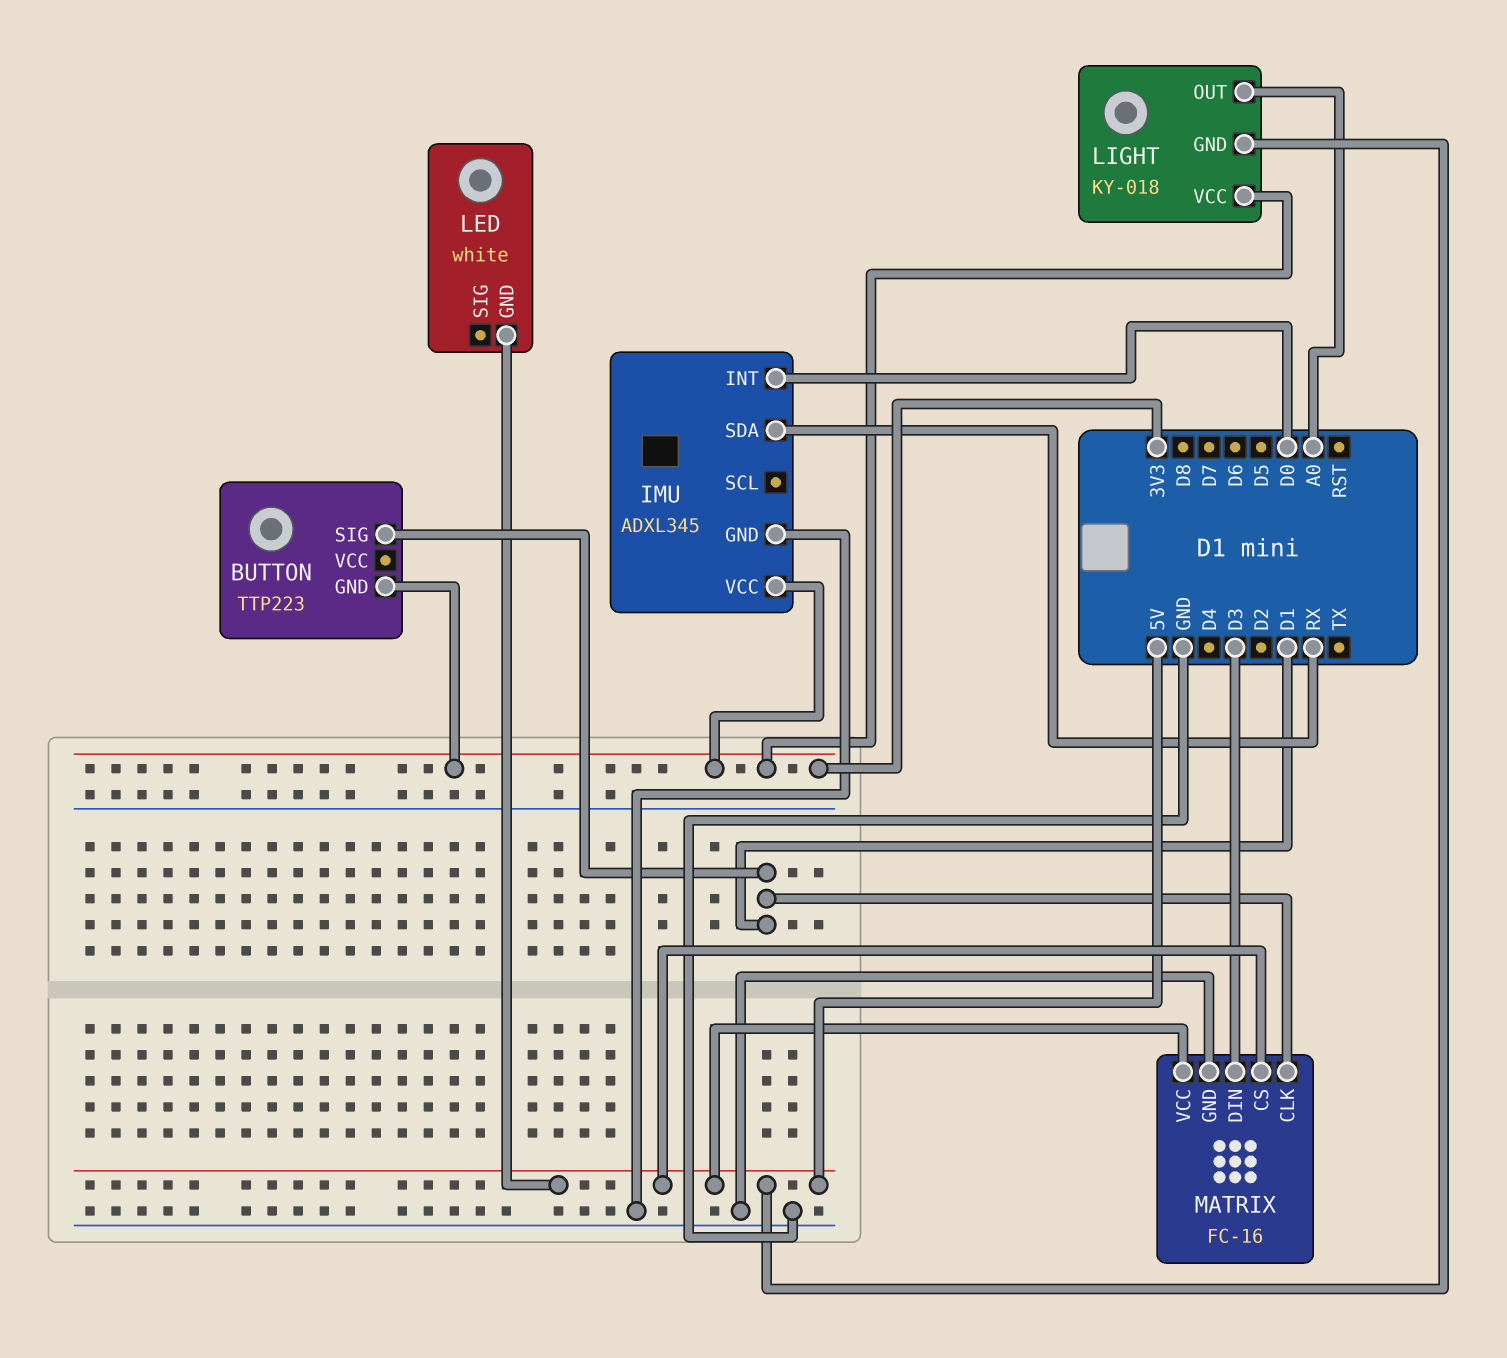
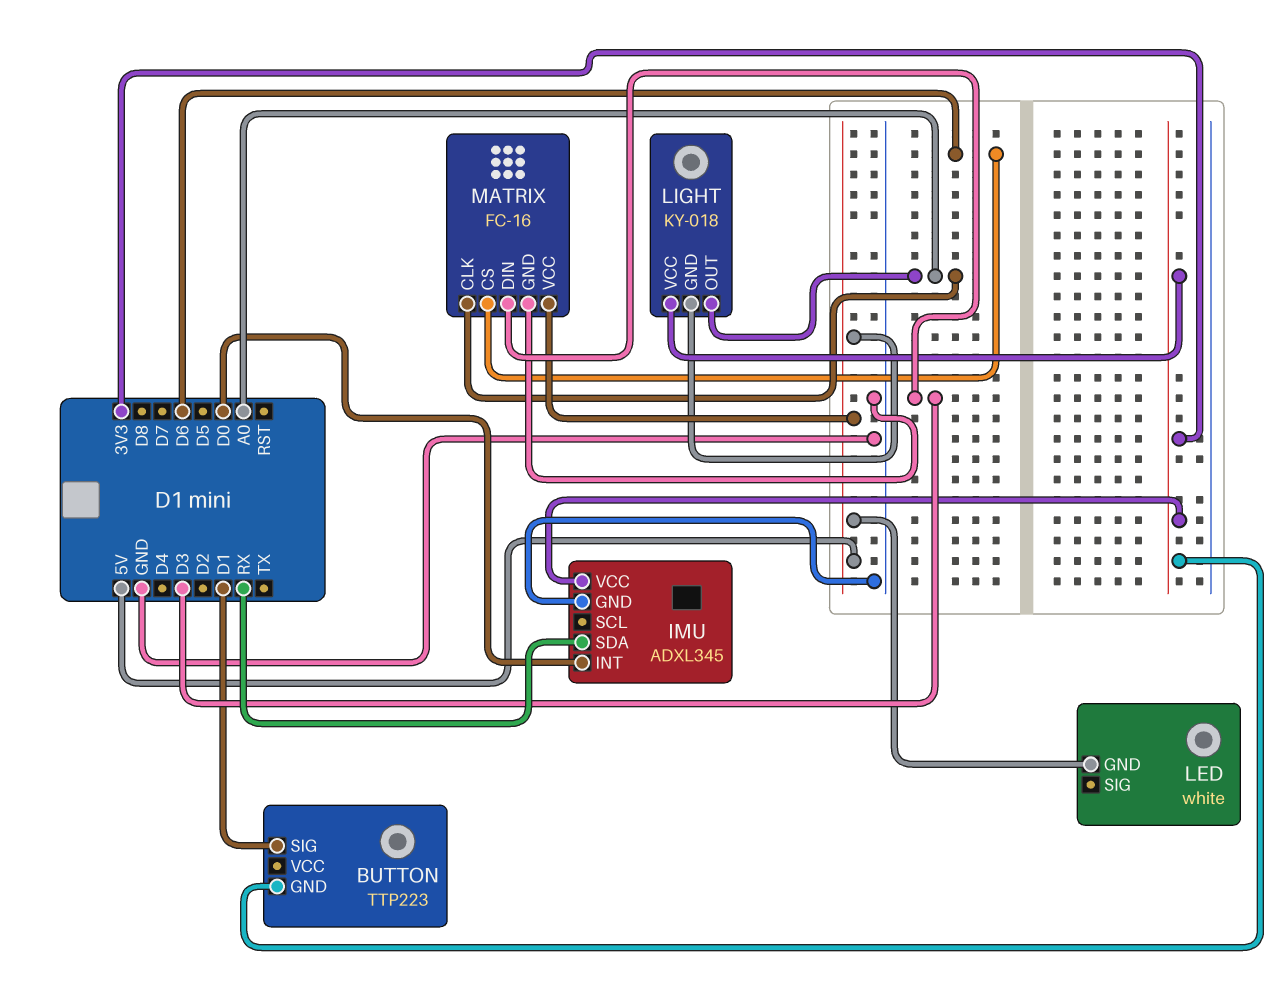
MATRIX pin CLK: D1 -> A0
MATRIX pin CS: 5V -> D6

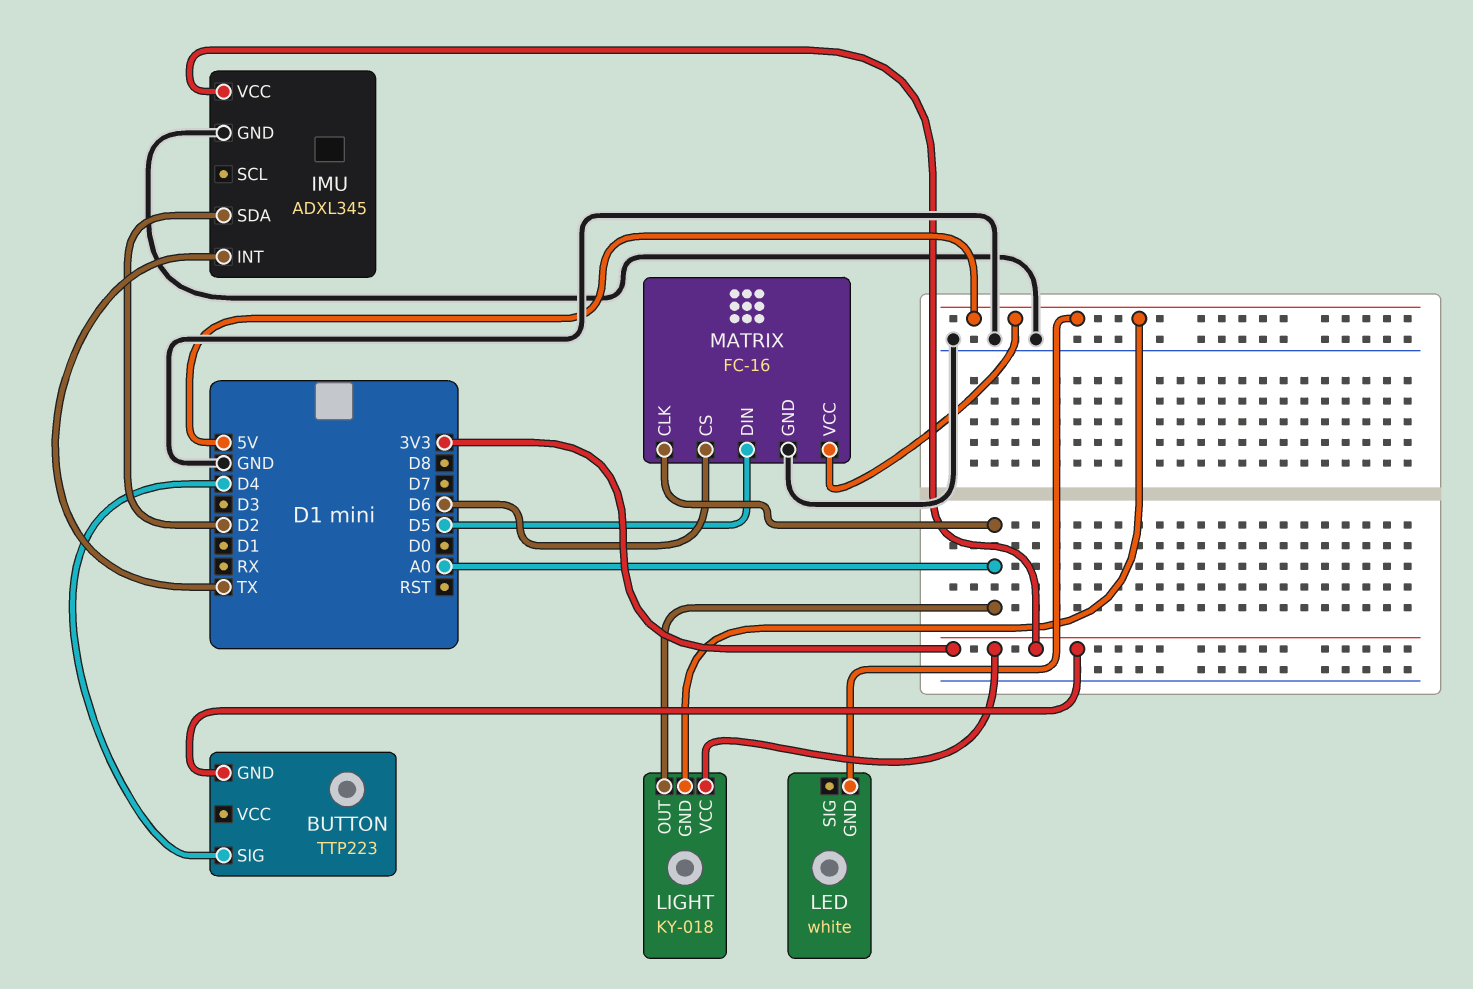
BUTTON pin SIG: D1 -> D4
IMU pin INT: D0 -> TX
IMU pin SDA: RX -> D2
MATRIX pin DIN: D3 -> D5

